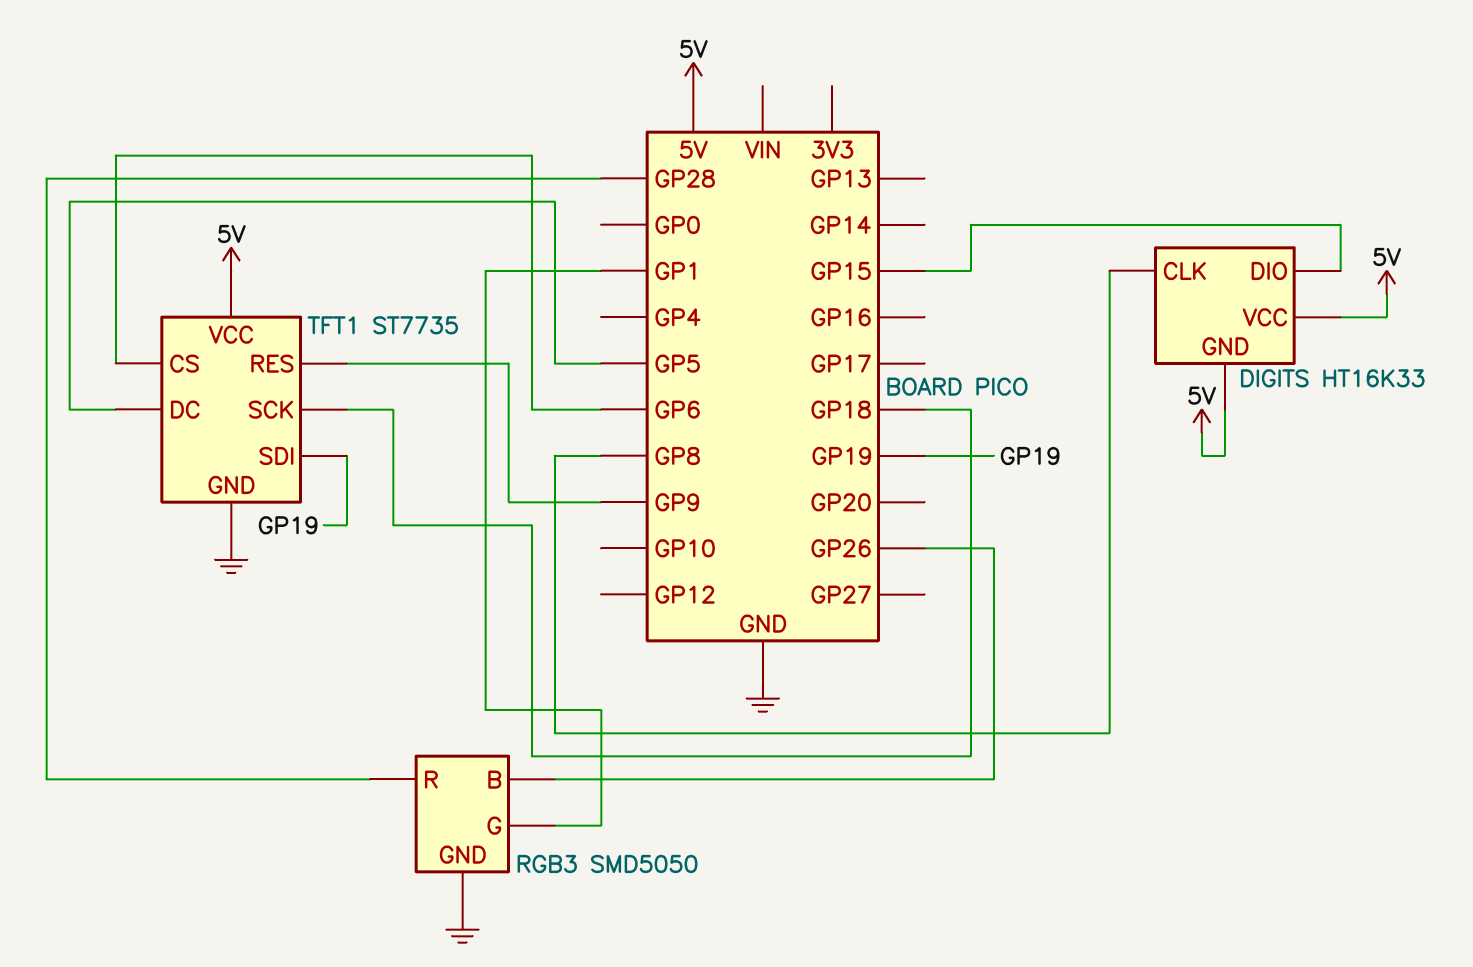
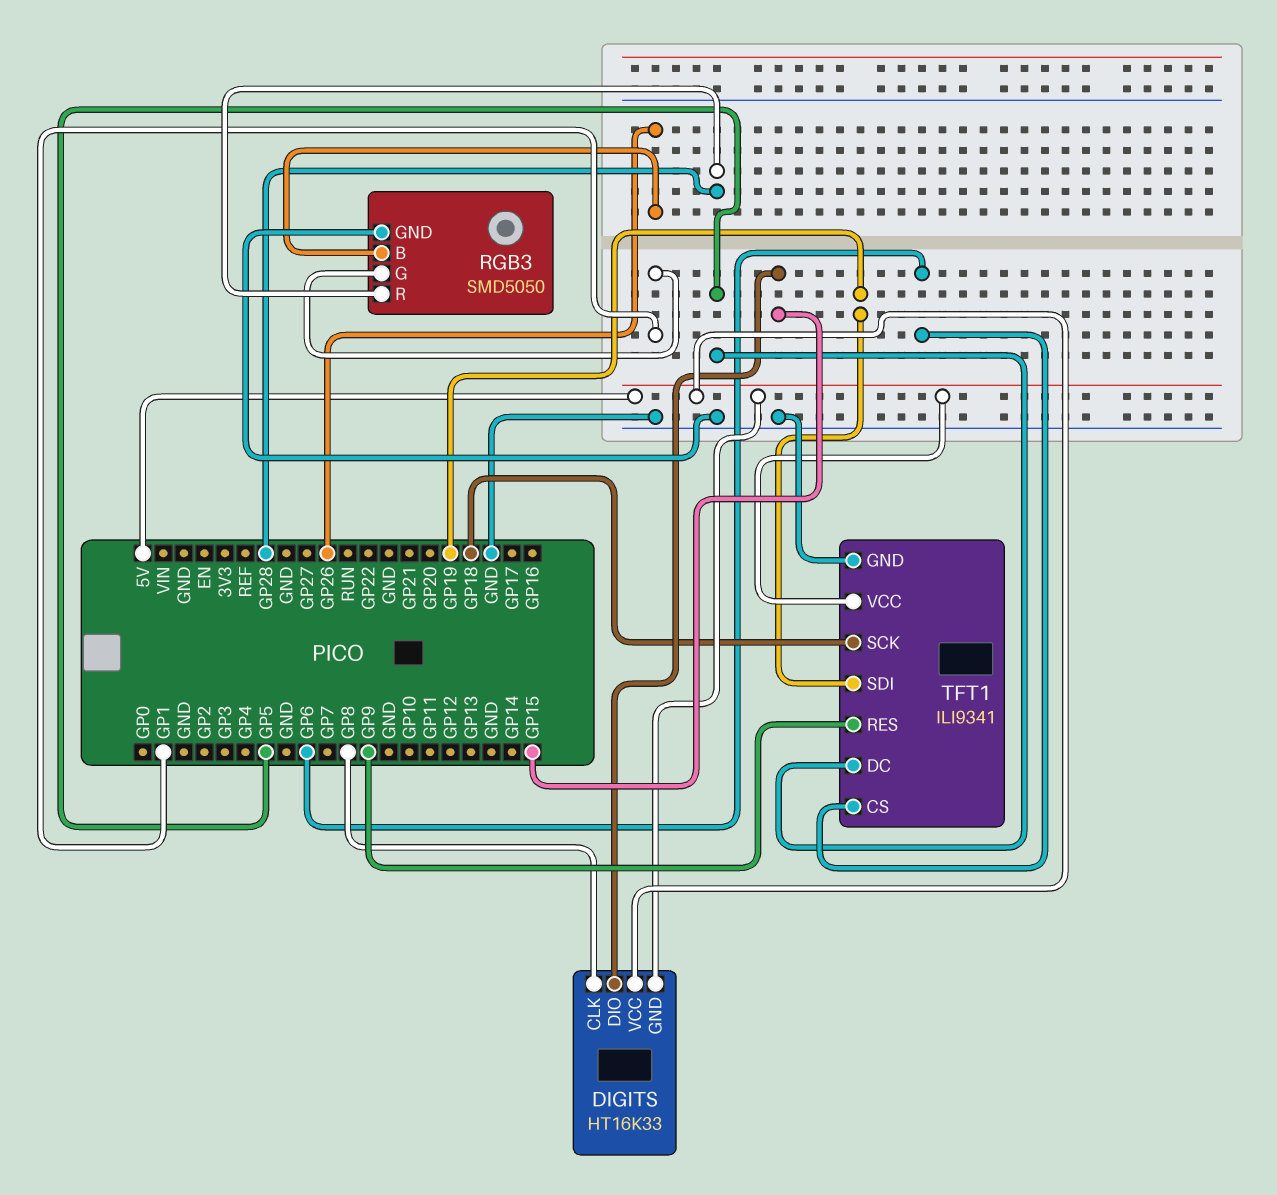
TFT1: ST7735 -> ILI9341

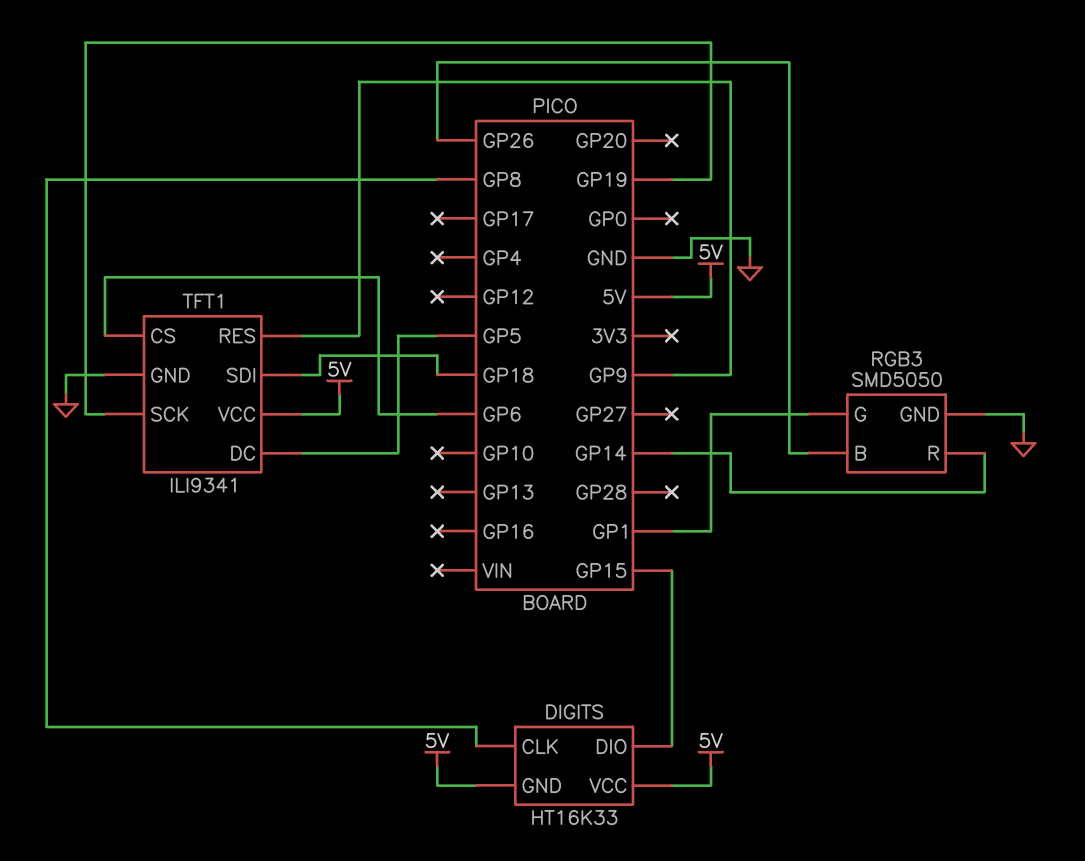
RGB3 pin R: GP28 -> GP14
TFT1 pin SCK: GP18 -> GP19
TFT1 pin SDI: GP19 -> GP18

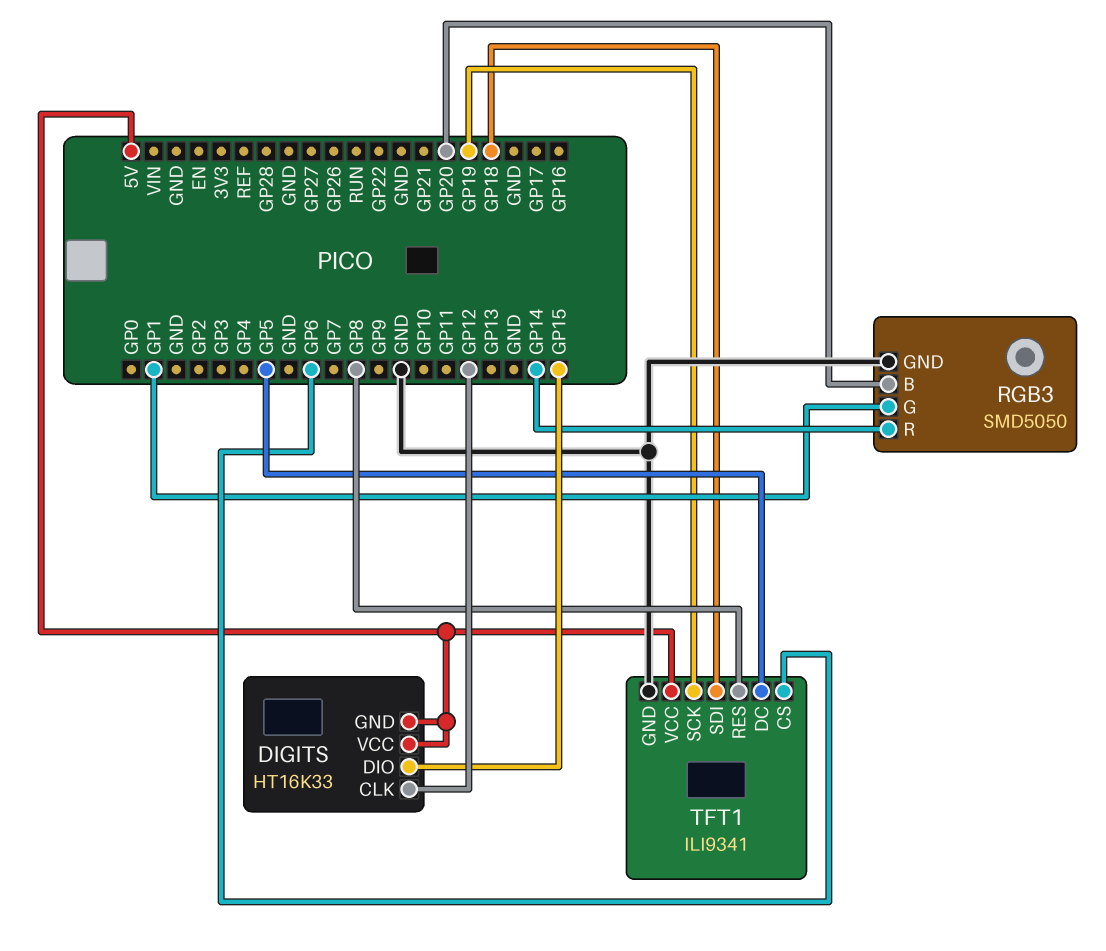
DIGITS pin CLK: GP8 -> GP12
RGB3 pin B: GP26 -> GP20
TFT1 pin RES: GP9 -> GP8

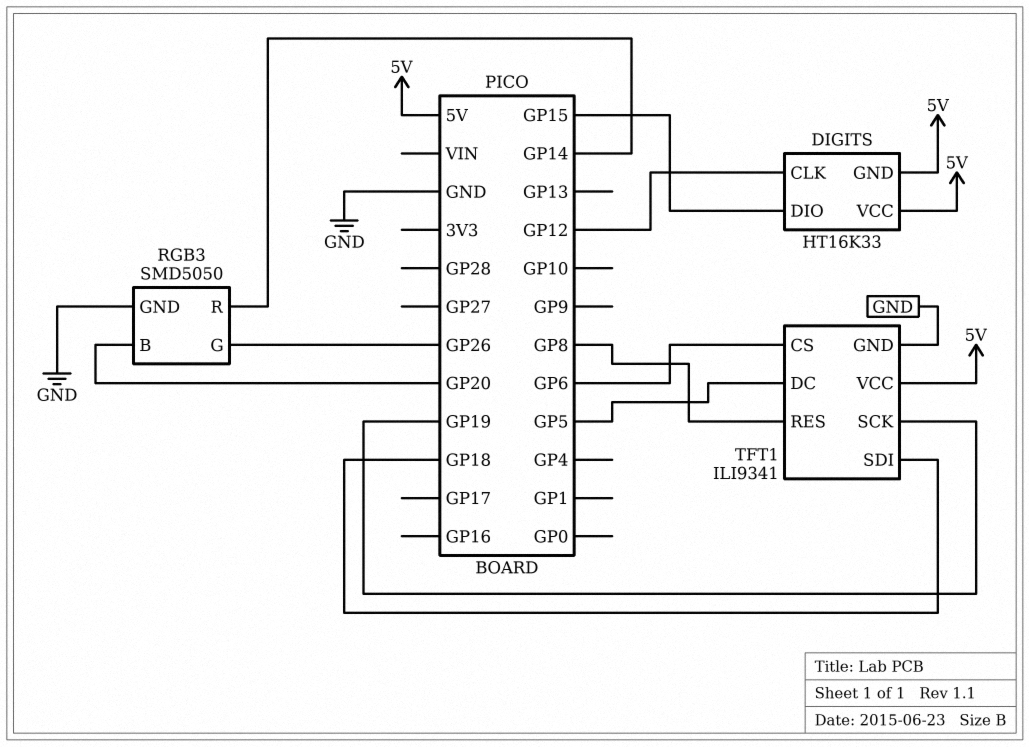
RGB3 pin G: GP1 -> GP26

